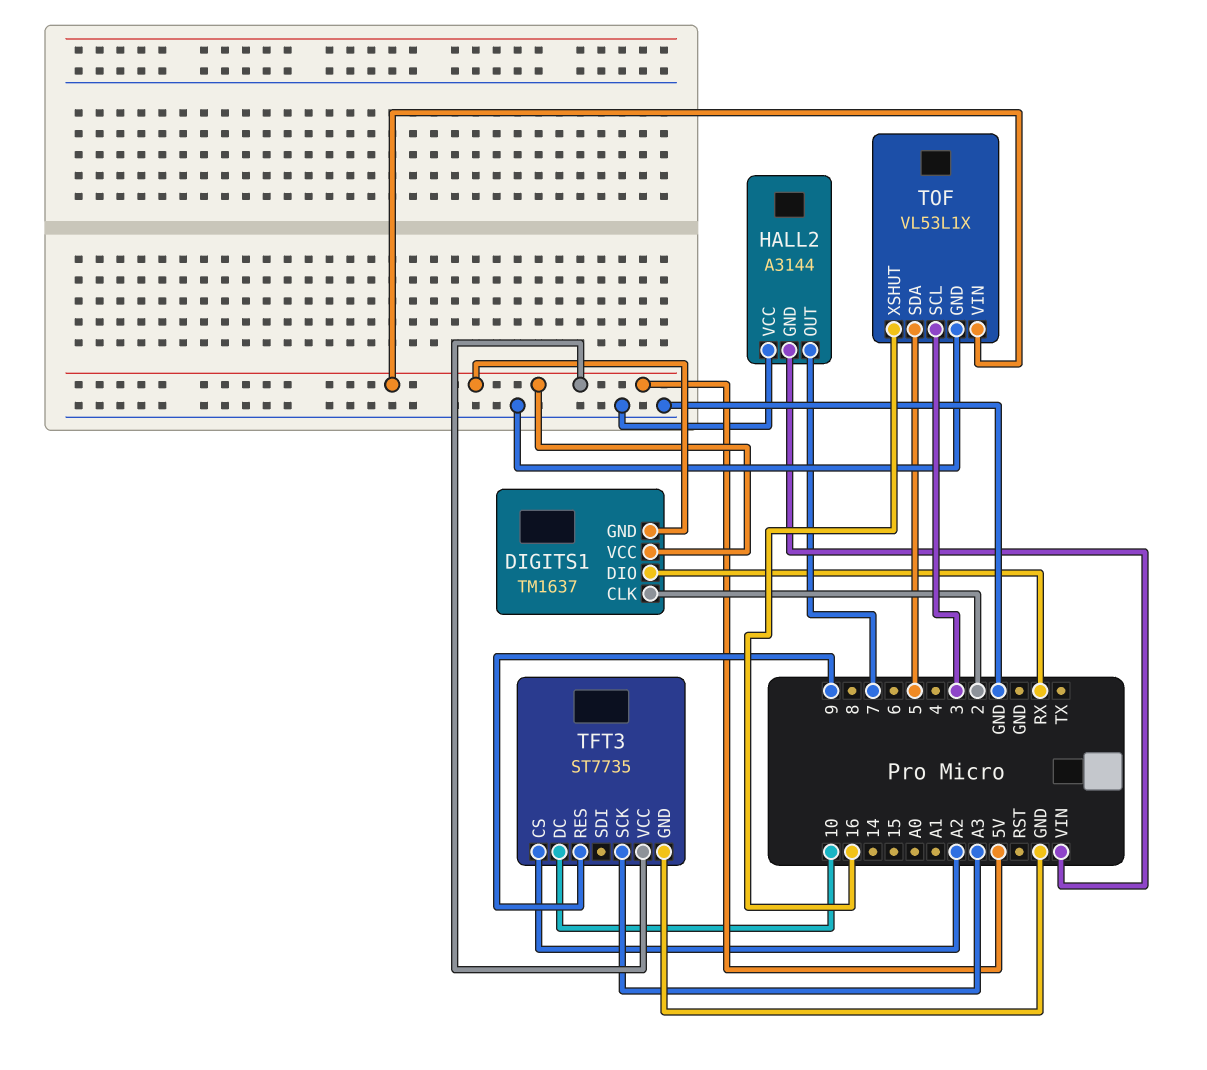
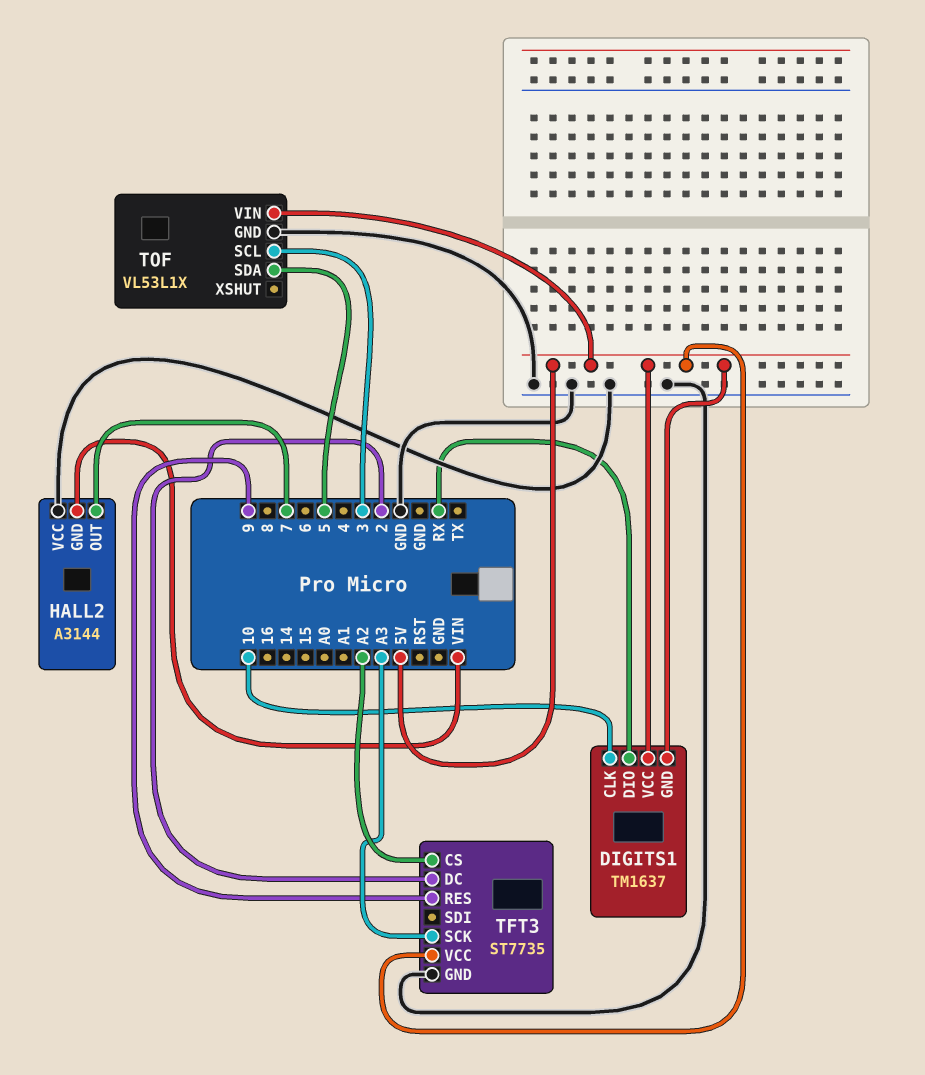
DIGITS1 pin CLK: 2 -> 10
TFT3 pin DC: 10 -> 2
TOF pin XSHUT: 16 -> none

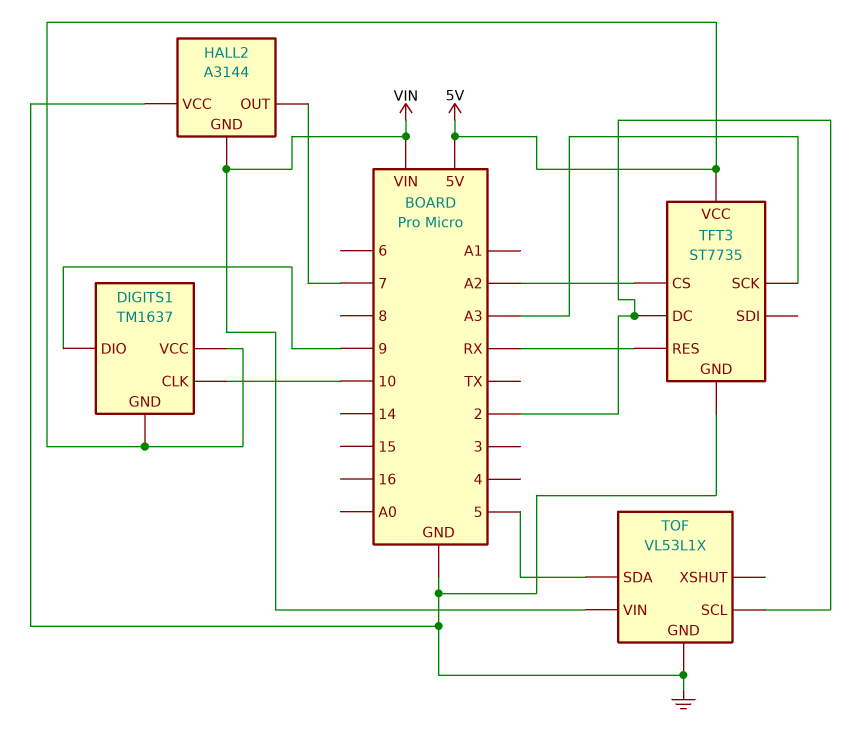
DIGITS1 pin DIO: RX -> 9
TFT3 pin RES: 9 -> RX
TOF pin SCL: 3 -> 2
TOF pin VIN: 5V -> VIN

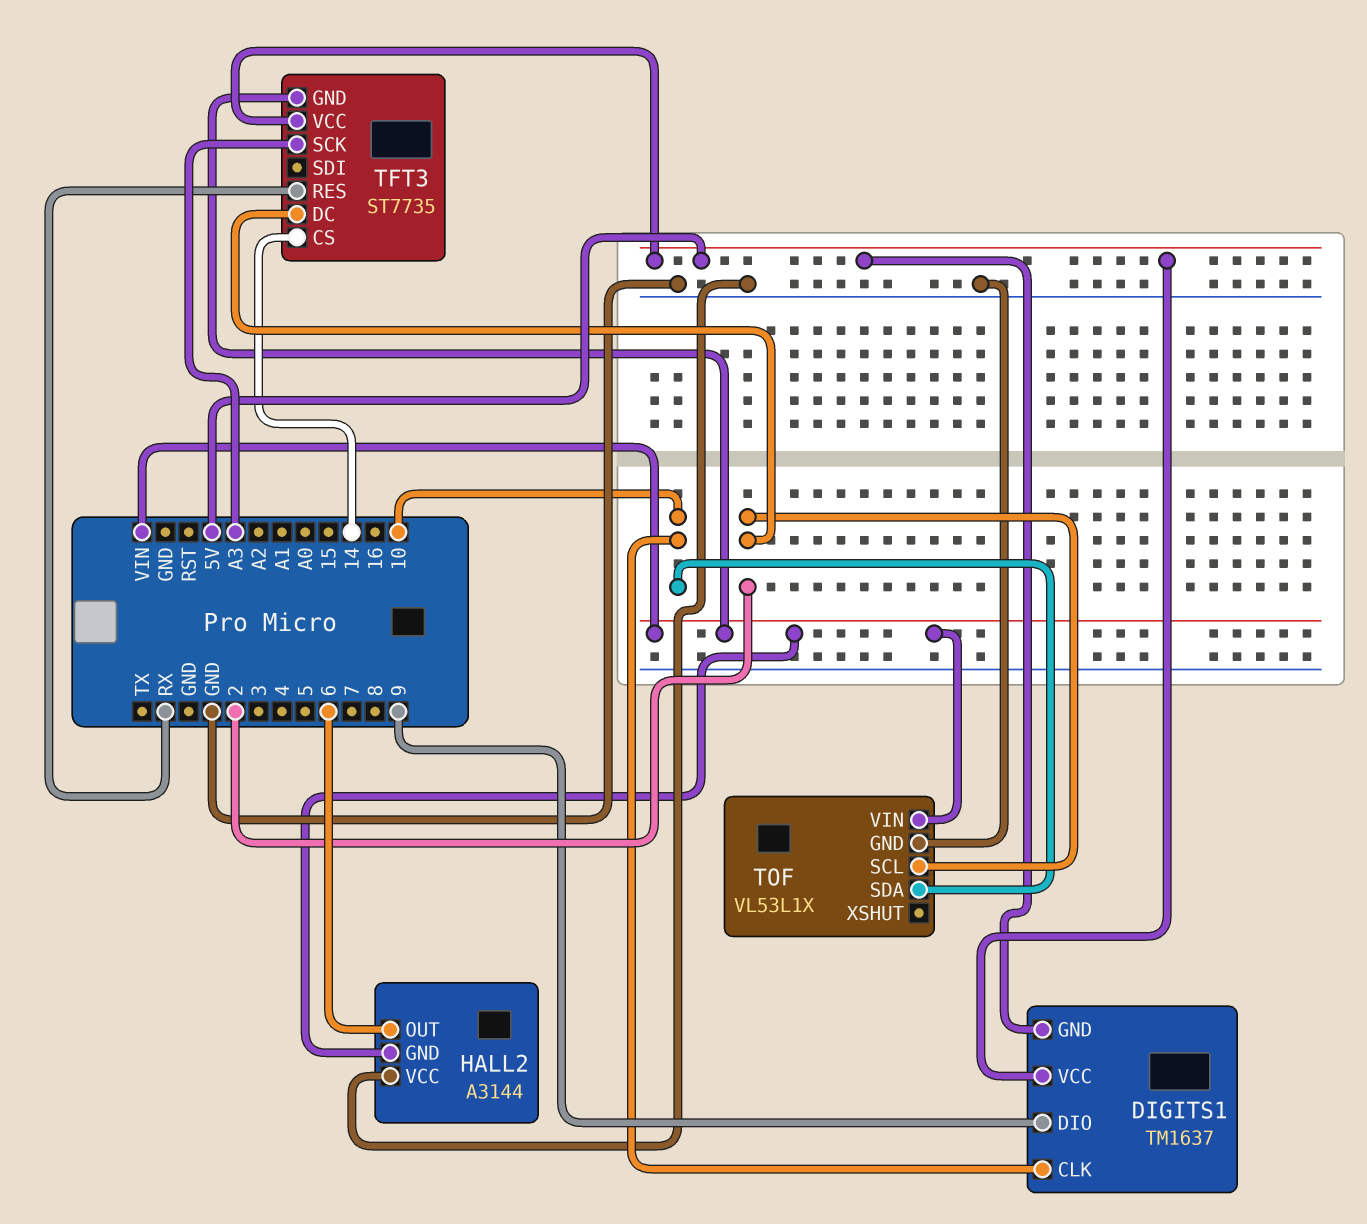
HALL2 pin OUT: 7 -> 6
TFT3 pin CS: A2 -> 14
TFT3 pin GND: GND -> VIN
TOF pin SDA: 5 -> 10

